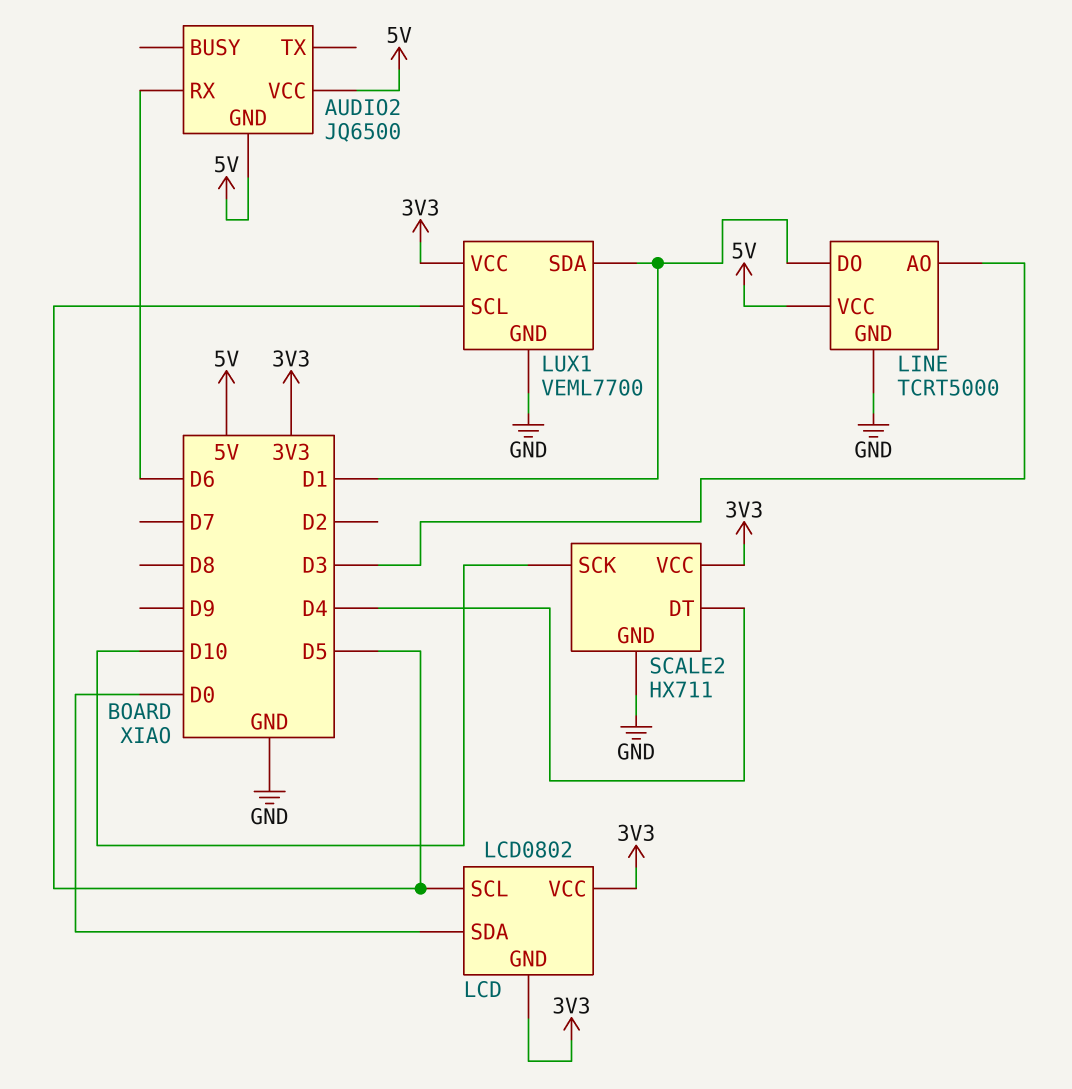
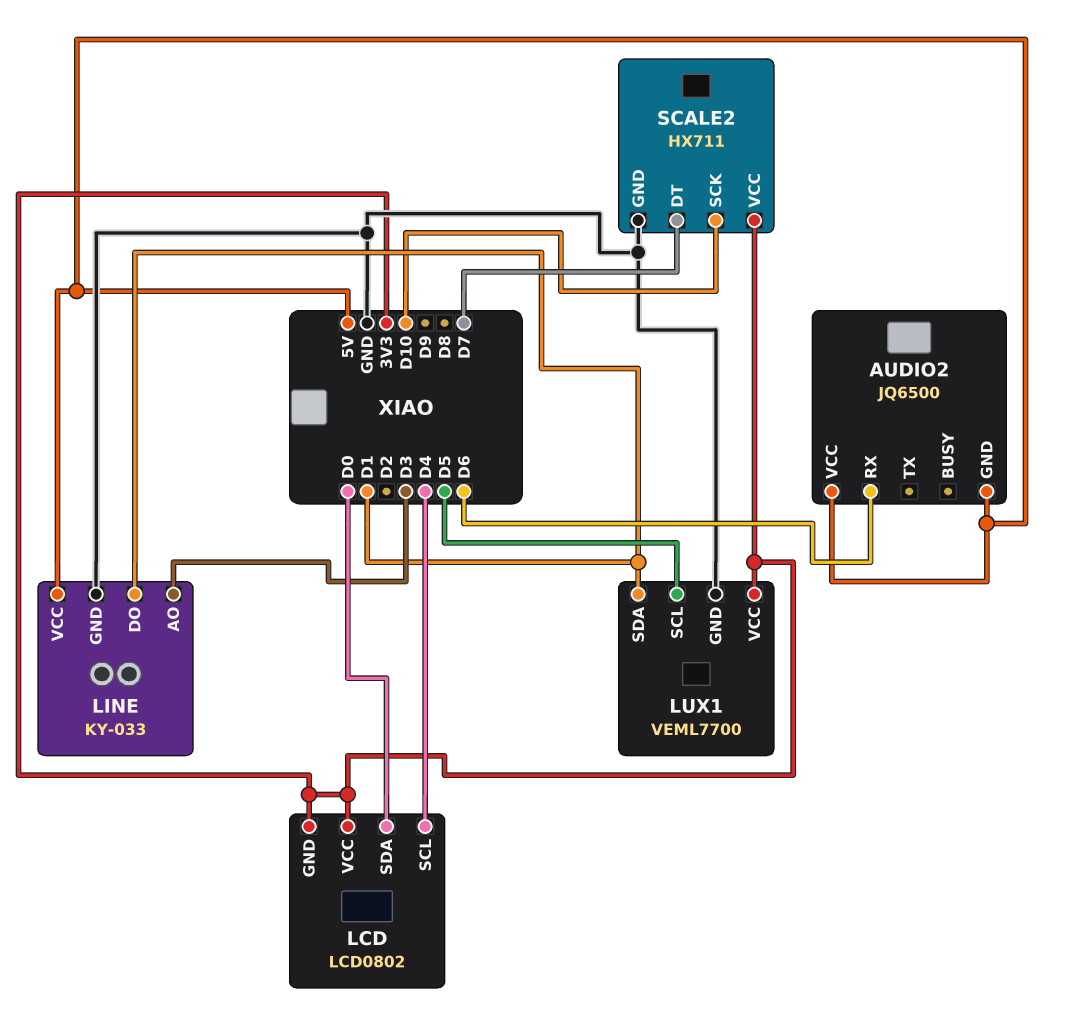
LCD pin SCL: D5 -> D4
LINE: TCRT5000 -> KY-033
SCALE2 pin DT: D4 -> D7

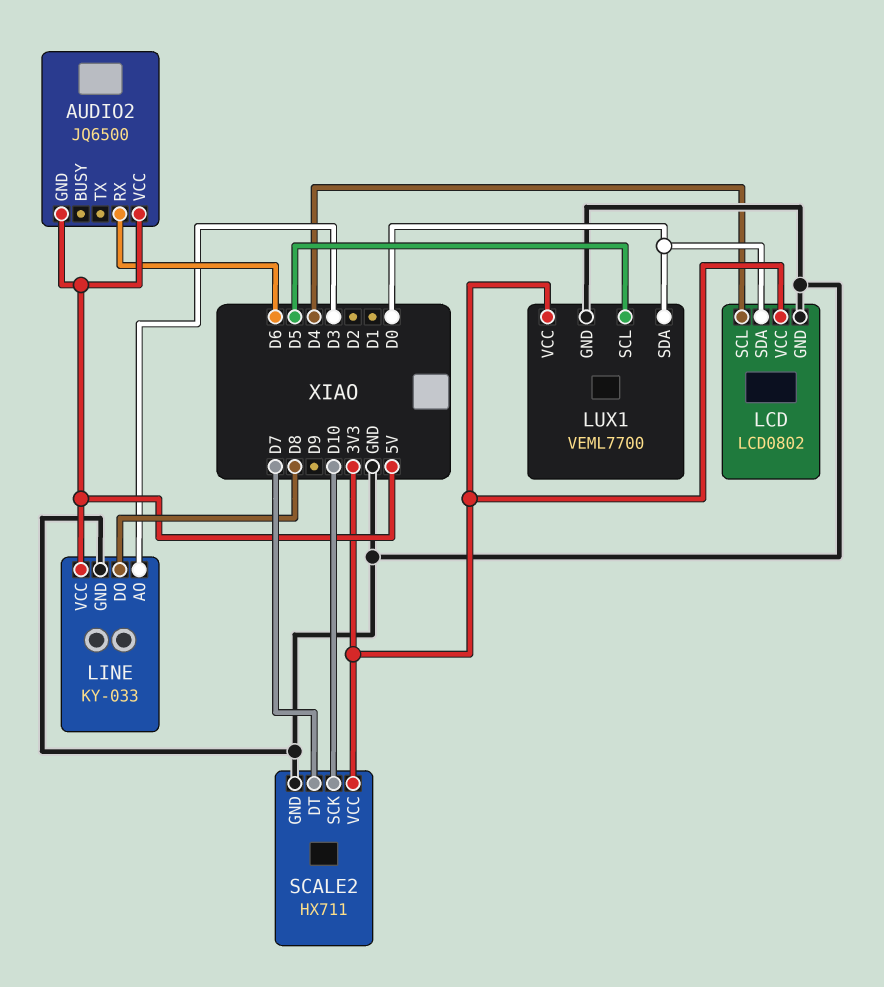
LCD pin GND: 3V3 -> GND
LINE pin DO: D1 -> D8
LUX1 pin SDA: D1 -> D0

